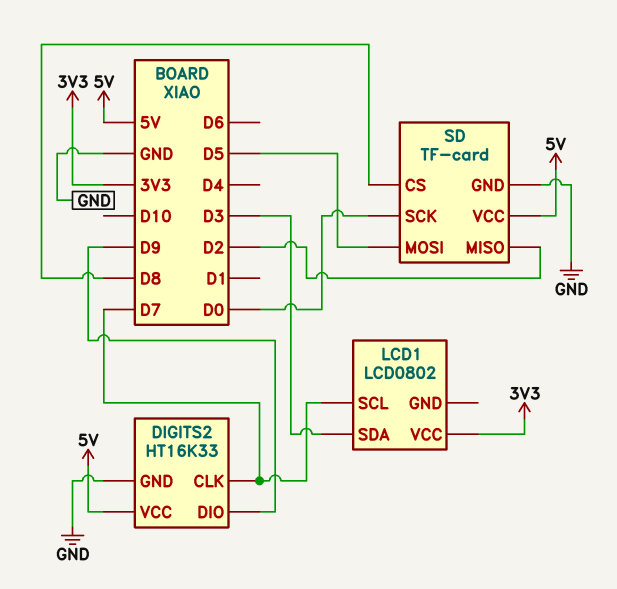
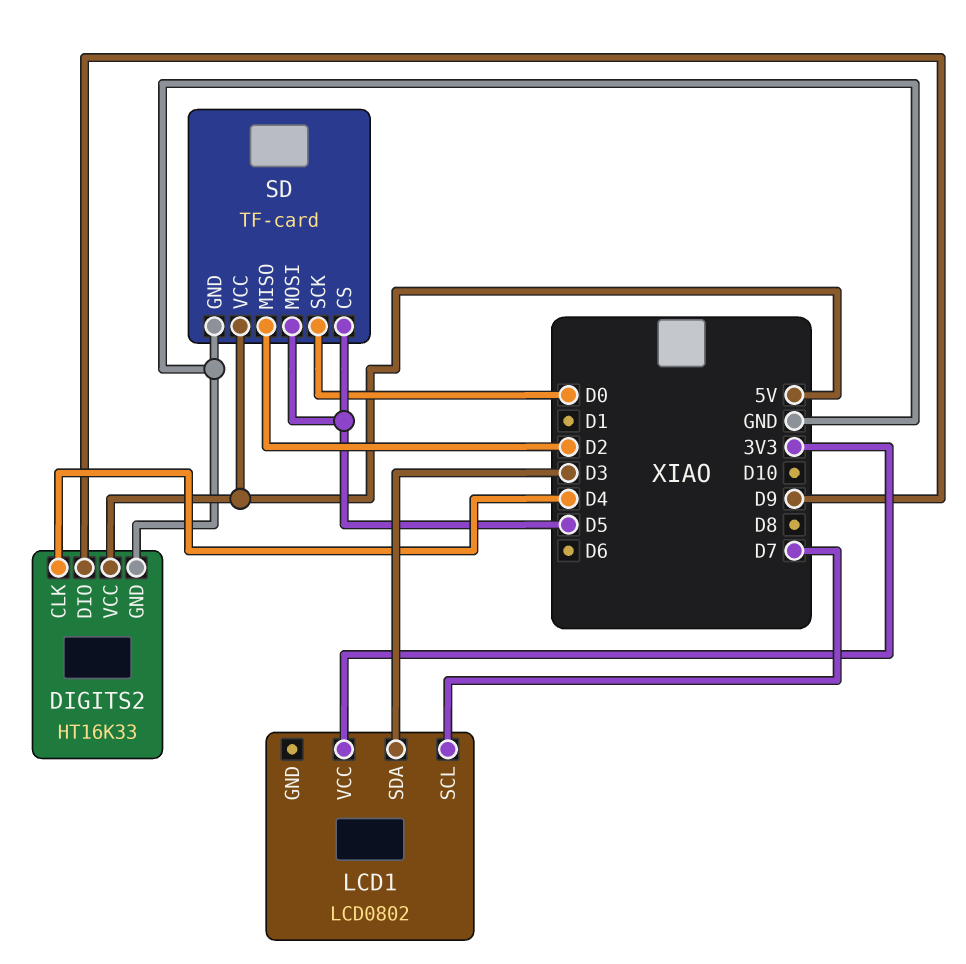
DIGITS2 pin CLK: D7 -> D4
SD pin CS: D8 -> D5

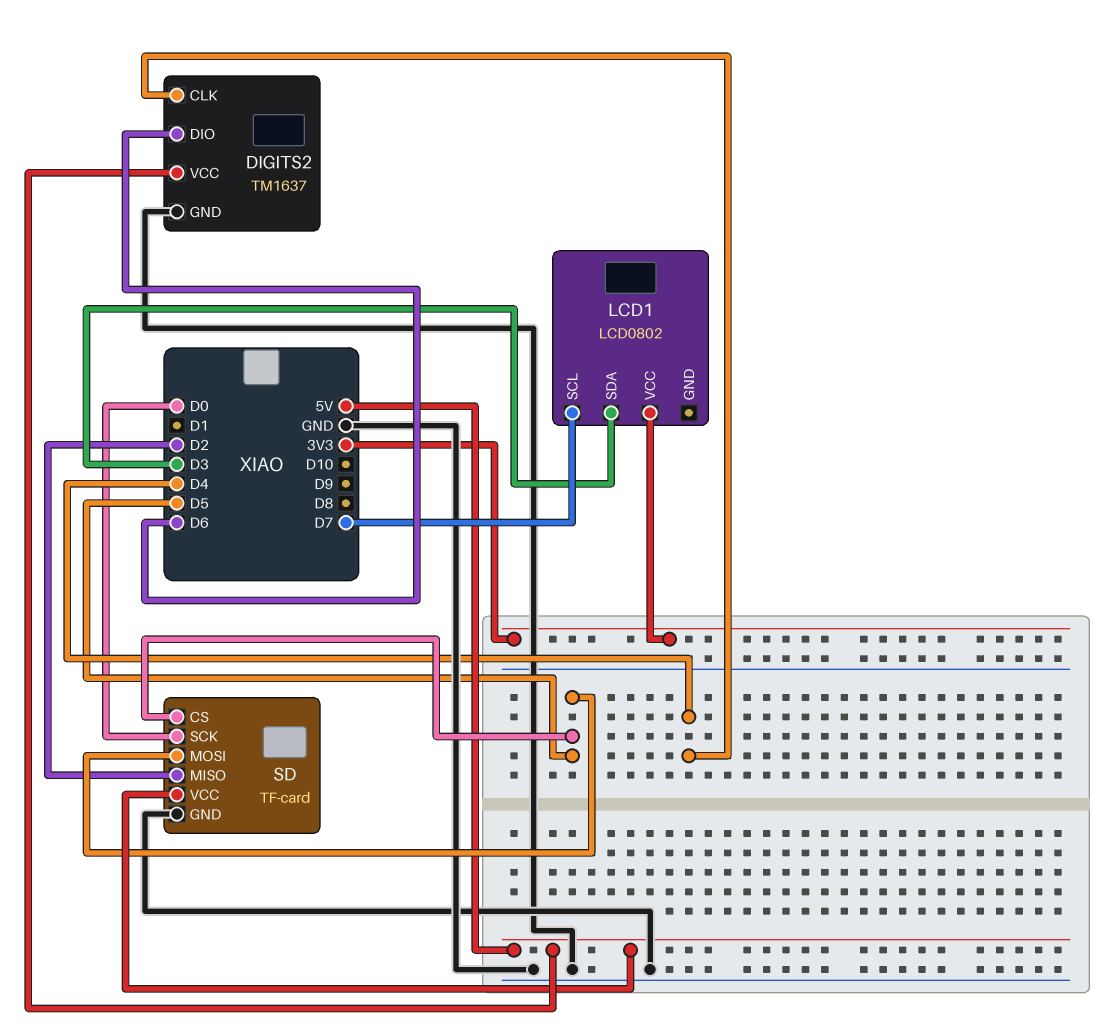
DIGITS2: HT16K33 -> TM1637
DIGITS2 pin DIO: D9 -> D6

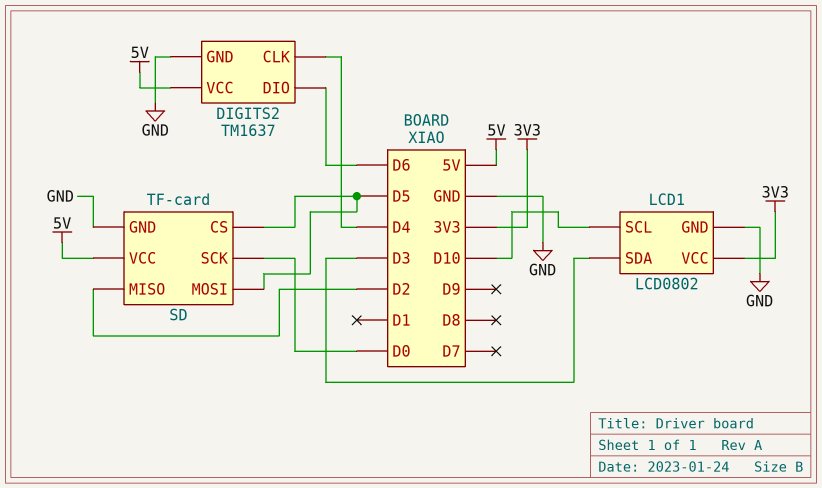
LCD1 pin GND: none -> GND
LCD1 pin SCL: D7 -> D10

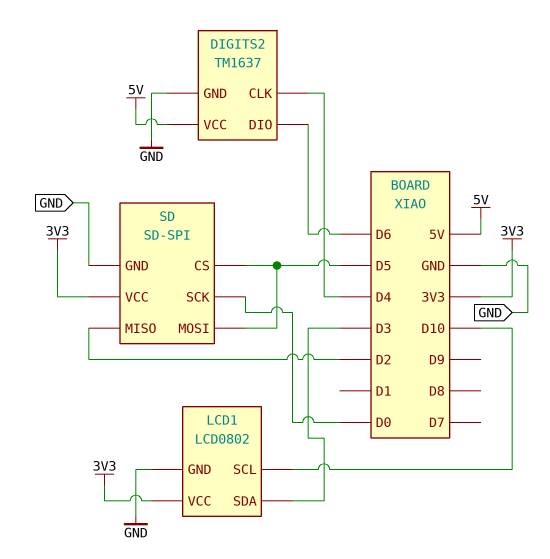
SD: TF-card -> SD-SPI
SD pin VCC: 5V -> 3V3

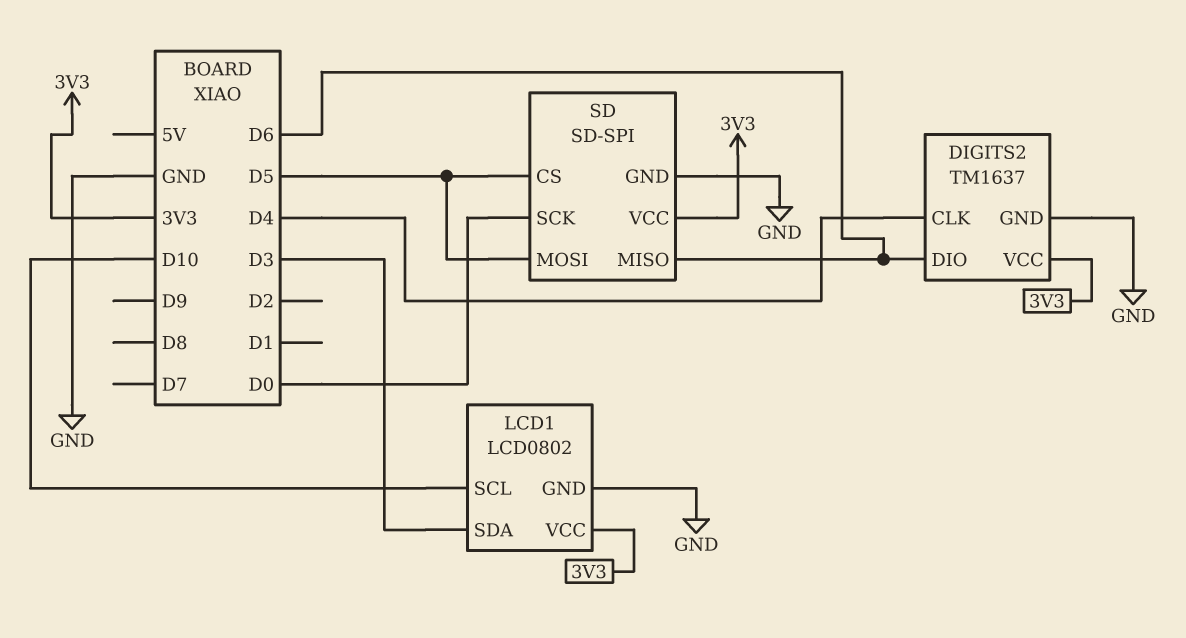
DIGITS2 pin VCC: 5V -> 3V3
SD pin MISO: D2 -> D6

